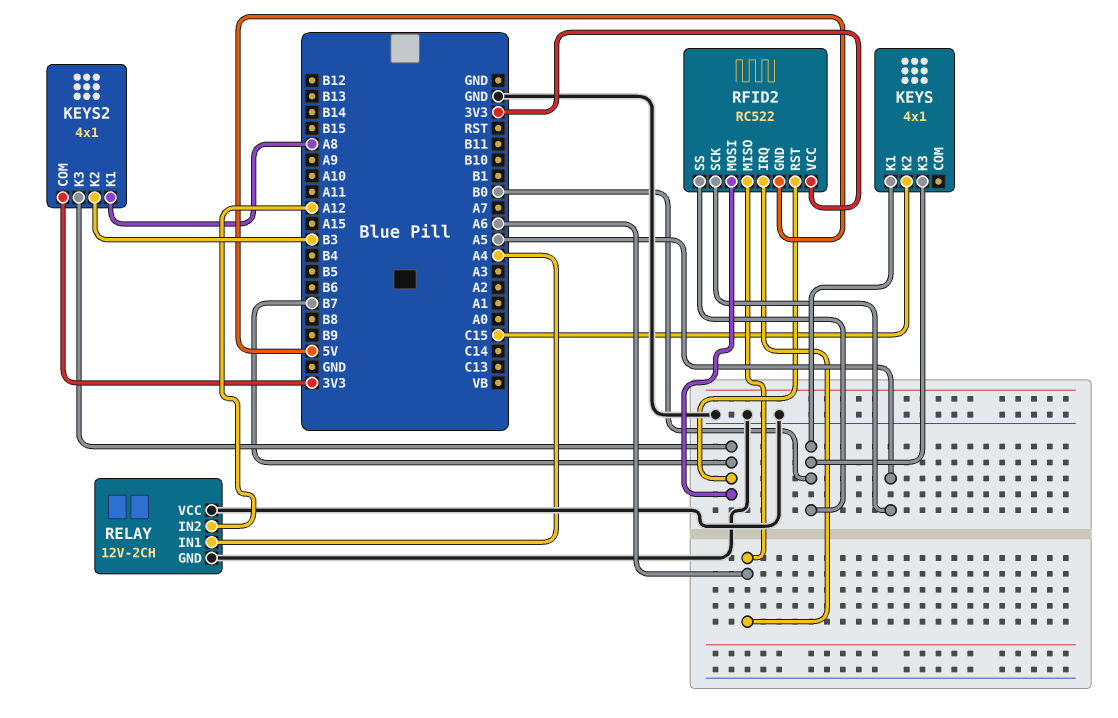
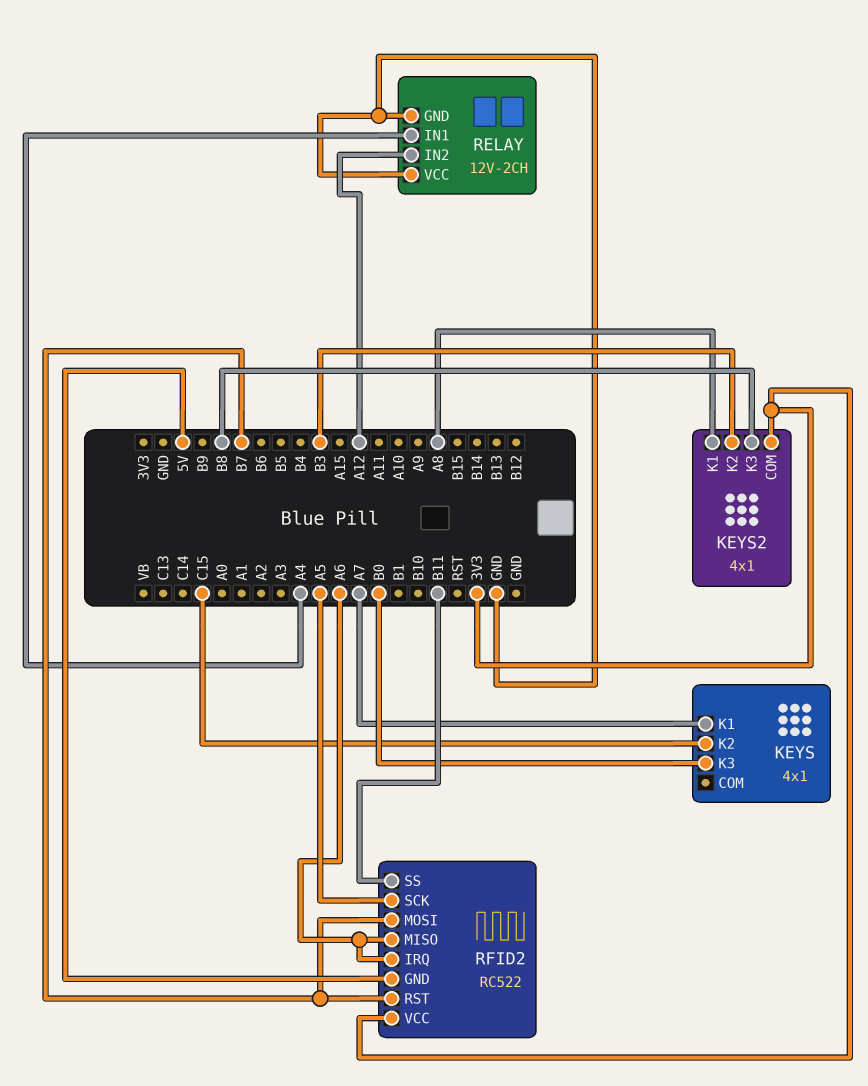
KEYS pin K1: B0 -> A7
KEYS2 pin K3: B7 -> B8
RFID2 pin SS: B0 -> B11

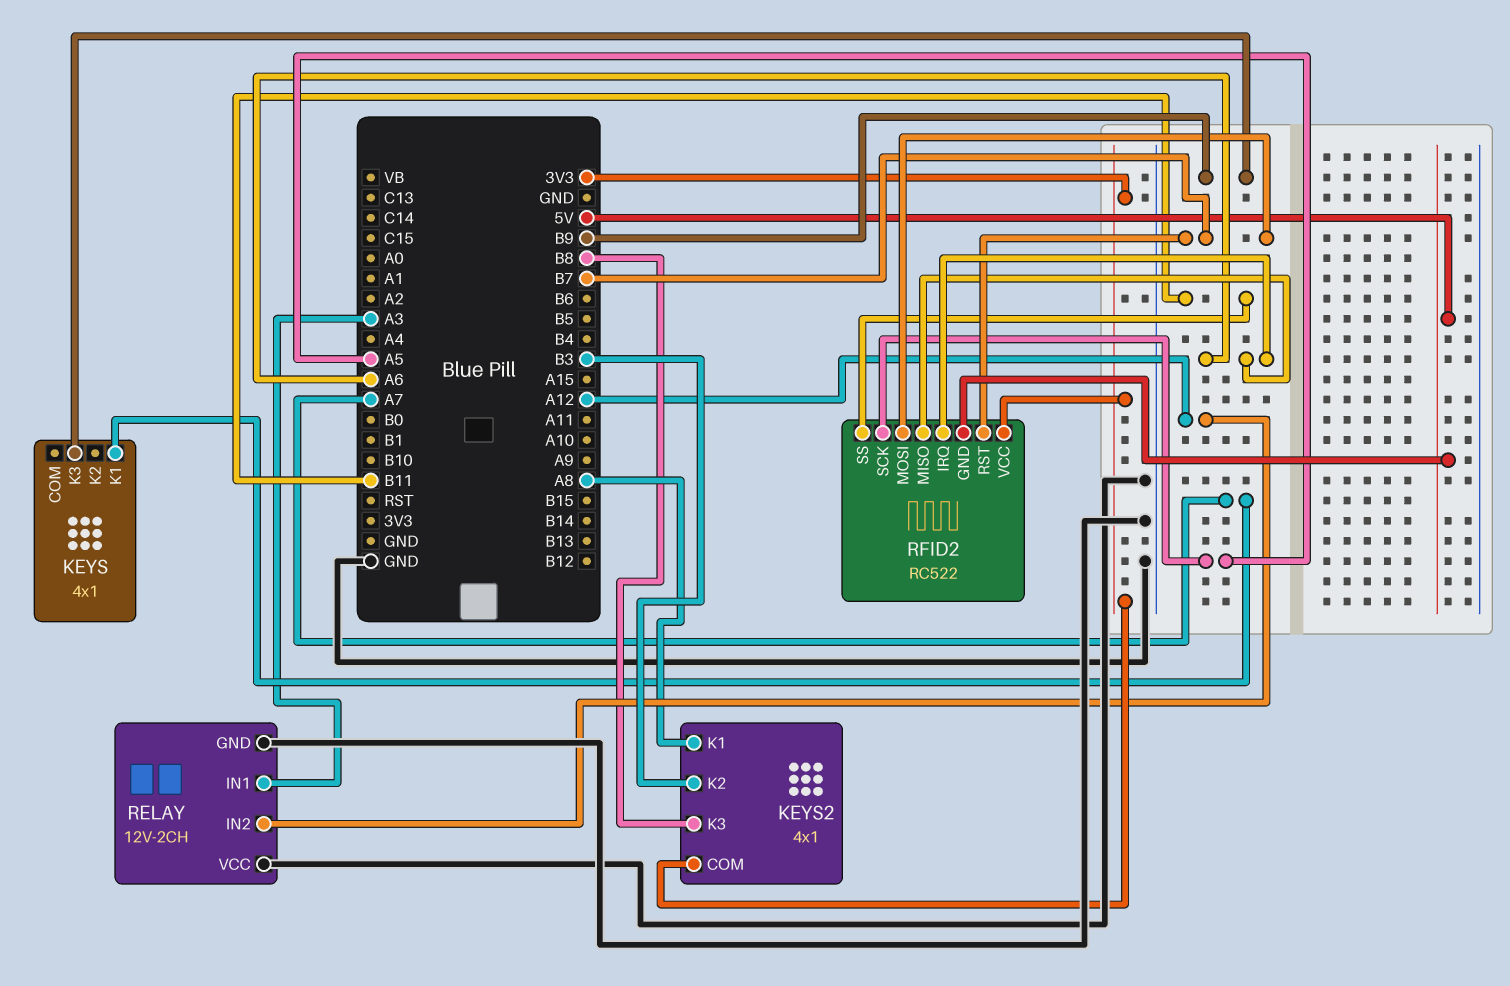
KEYS pin K2: C15 -> none
KEYS pin K3: B0 -> B9
RELAY pin IN1: A4 -> A3

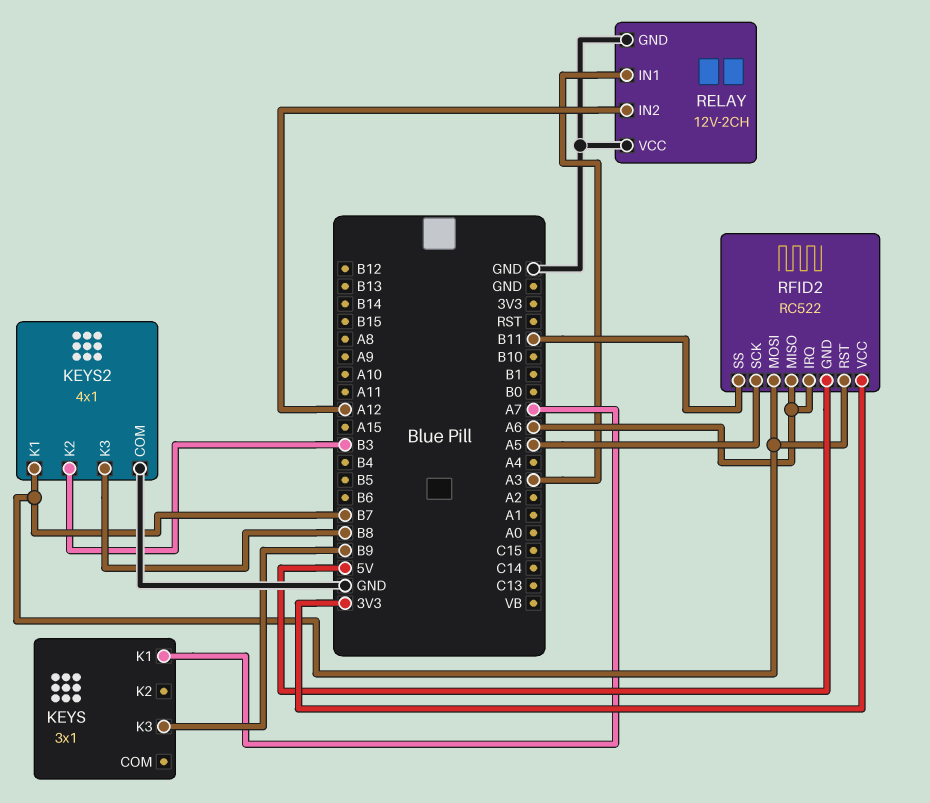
KEYS: 4x1 -> 3x1
KEYS2 pin COM: 3V3 -> GND
KEYS2 pin K1: A8 -> B7

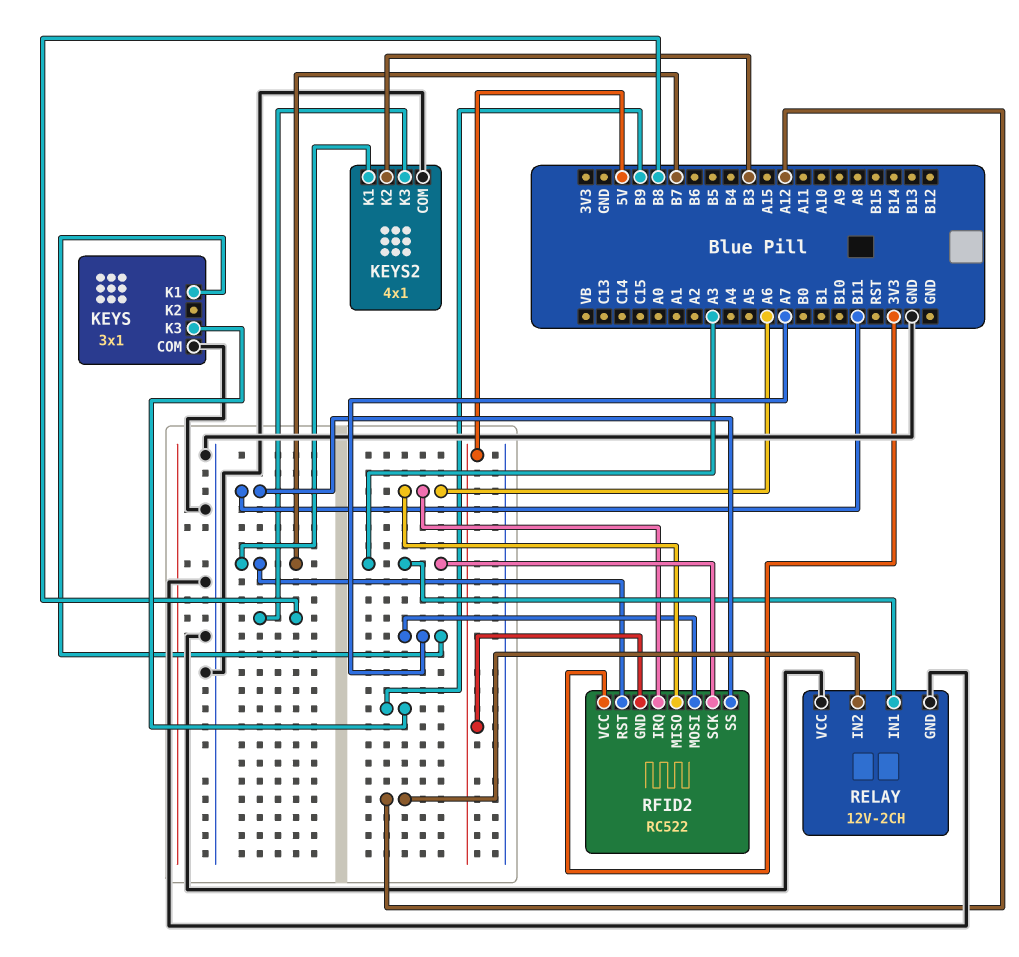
KEYS pin COM: none -> GND
RFID2 pin MOSI: B7 -> A7
RFID2 pin SCK: A5 -> A3

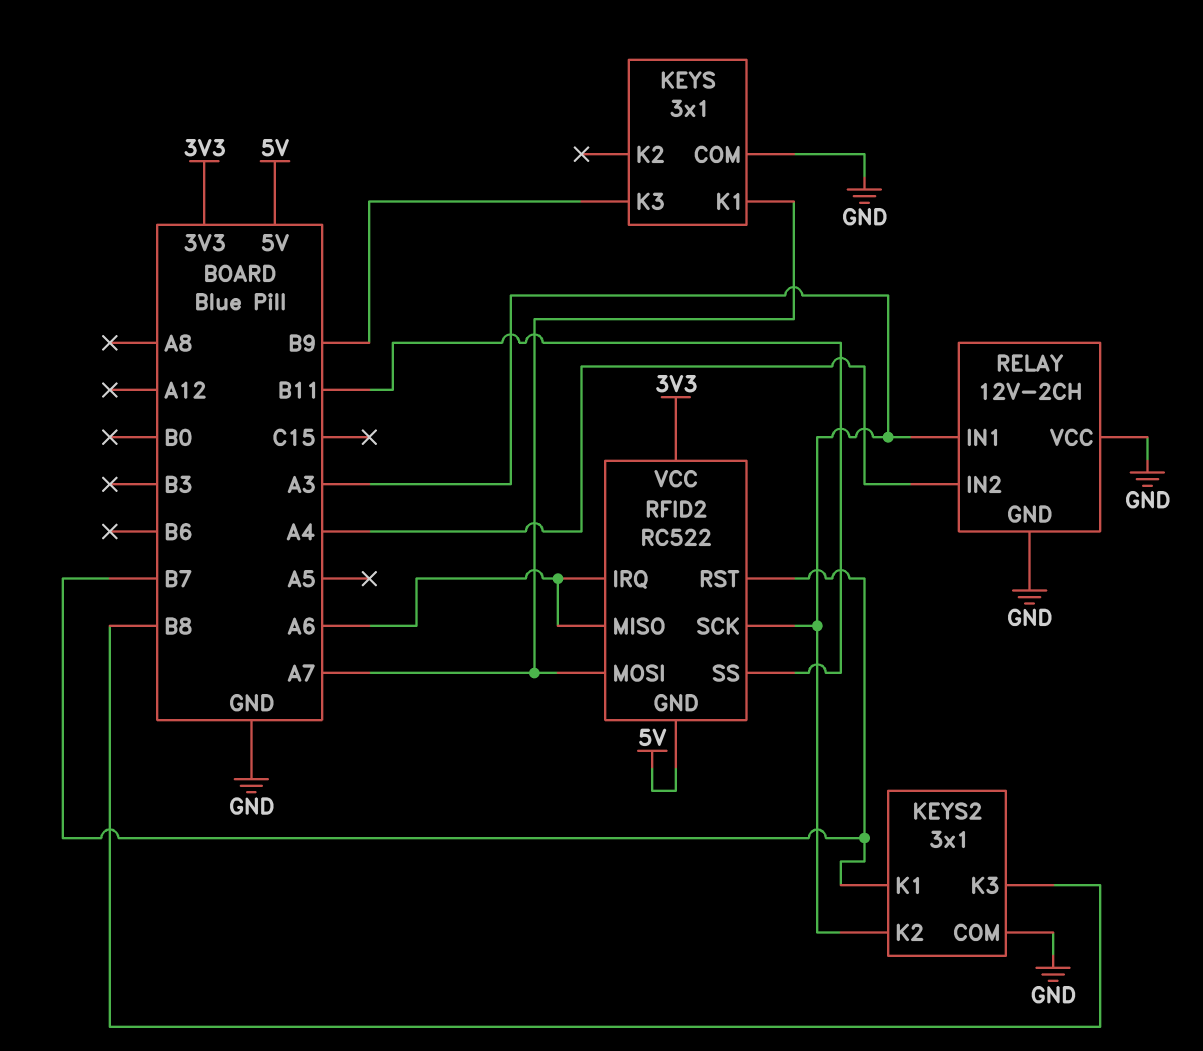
KEYS2: 4x1 -> 3x1
KEYS2 pin K2: B3 -> A3
RELAY pin IN2: A12 -> A4

